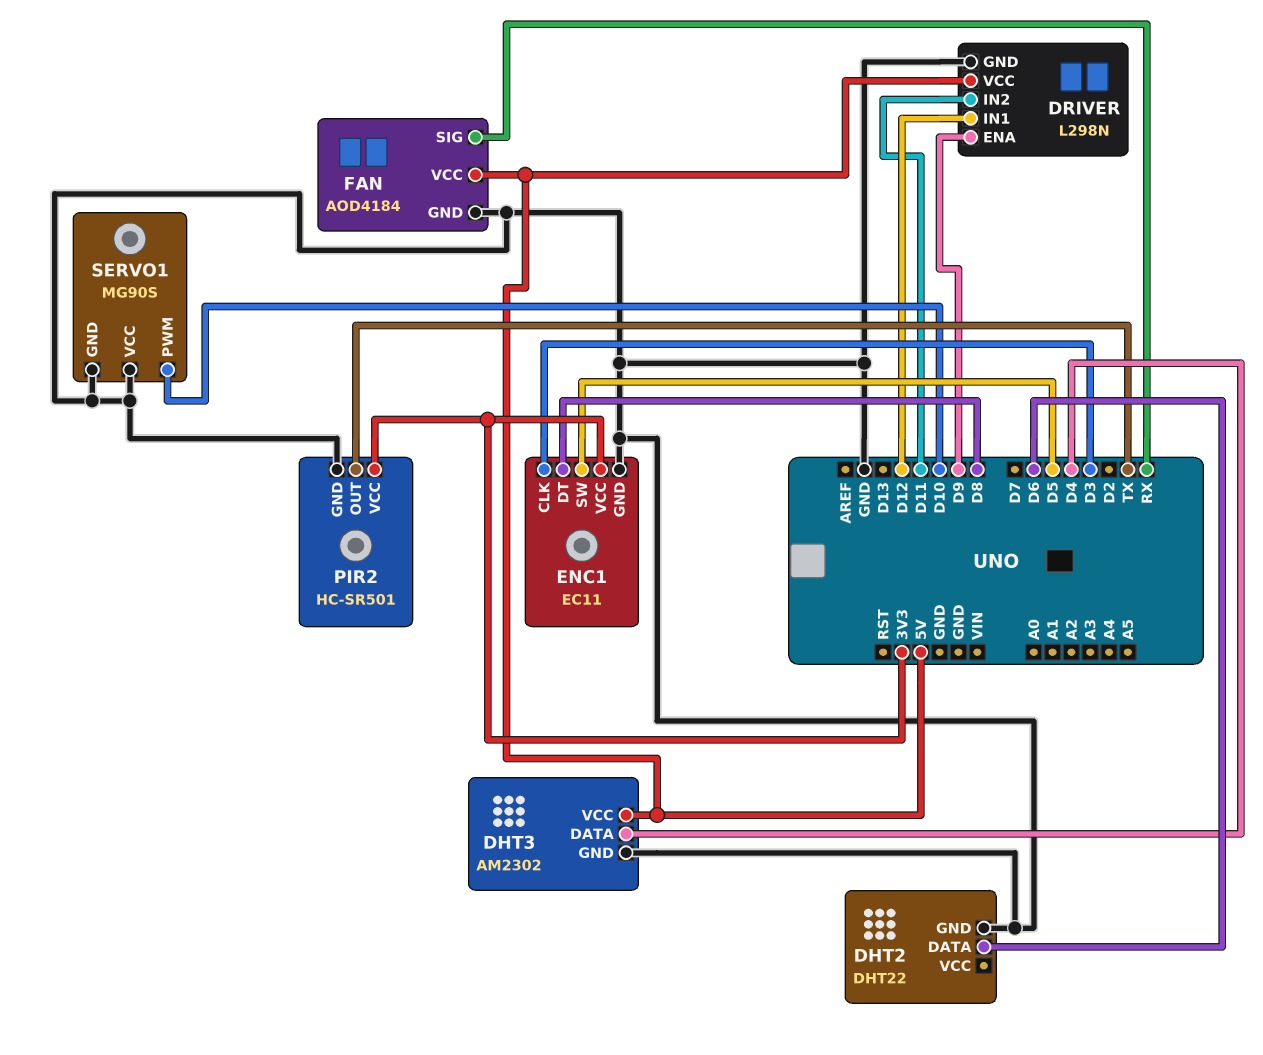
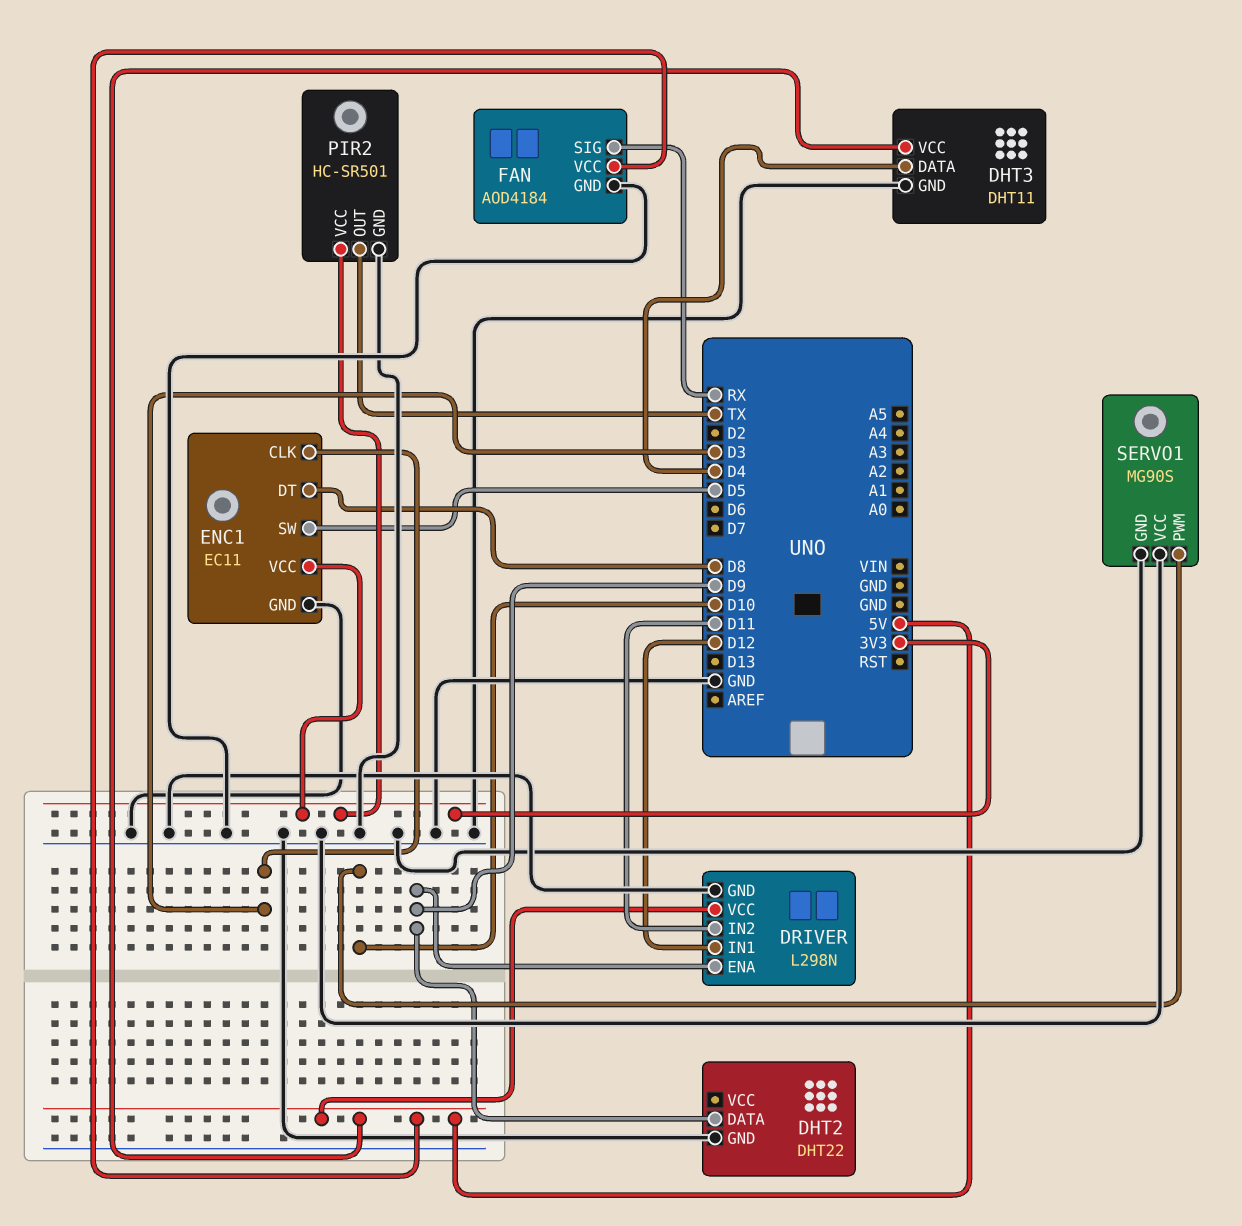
DHT2 pin DATA: D6 -> D9
DHT3: AM2302 -> DHT11

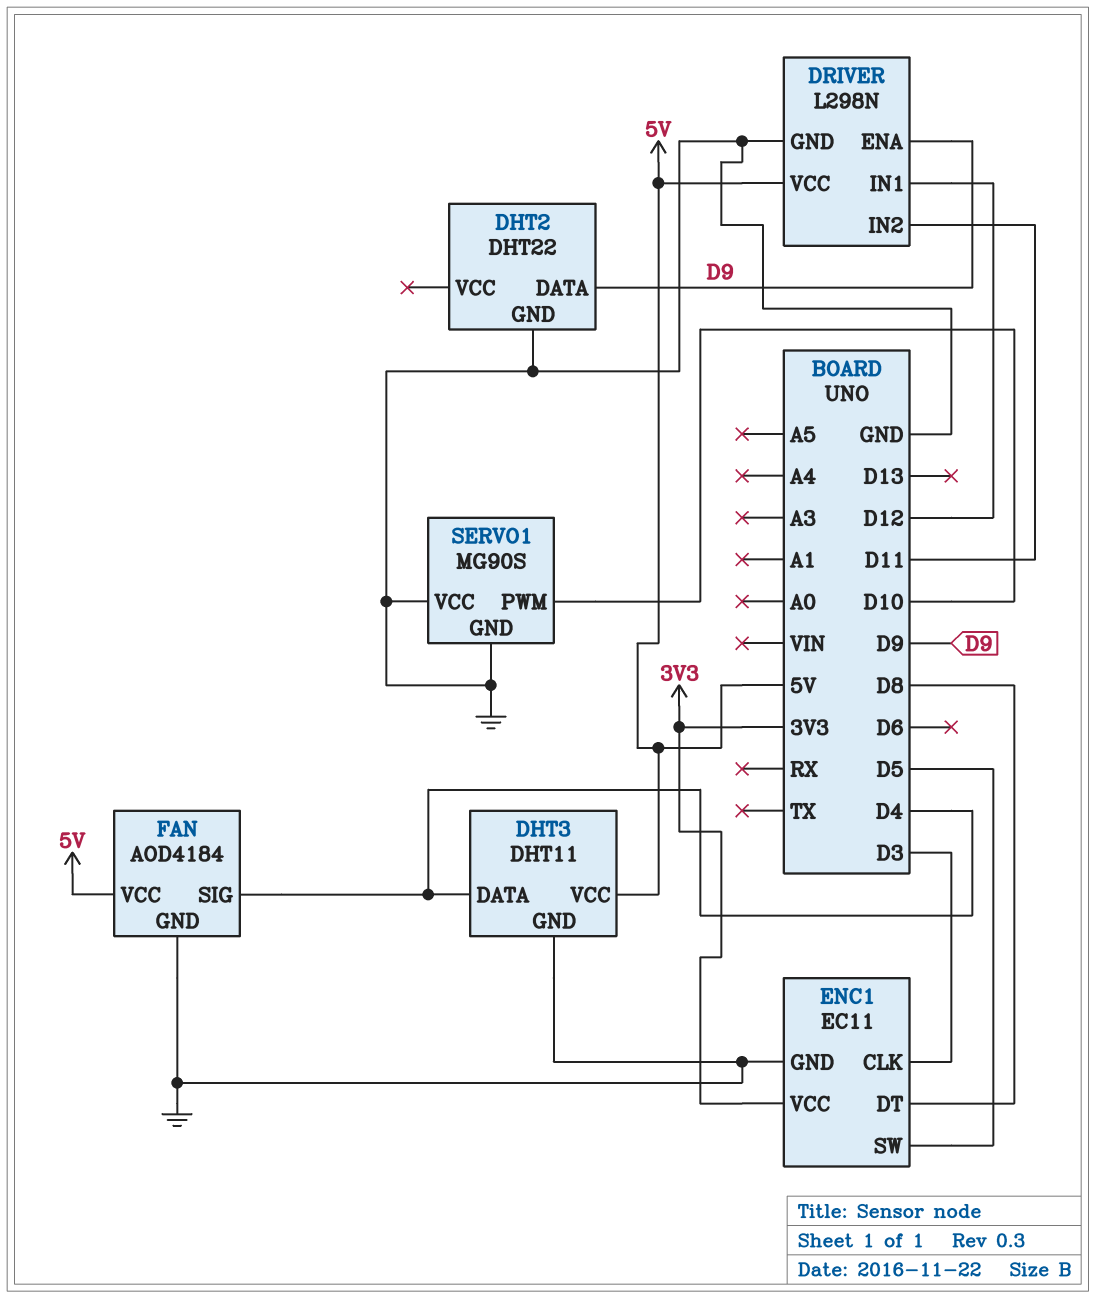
FAN pin SIG: RX -> D4
PIR2: HC-SR501 -> none
PIR2 pin GND: GND -> none
PIR2 pin OUT: TX -> none
PIR2 pin VCC: 3V3 -> none

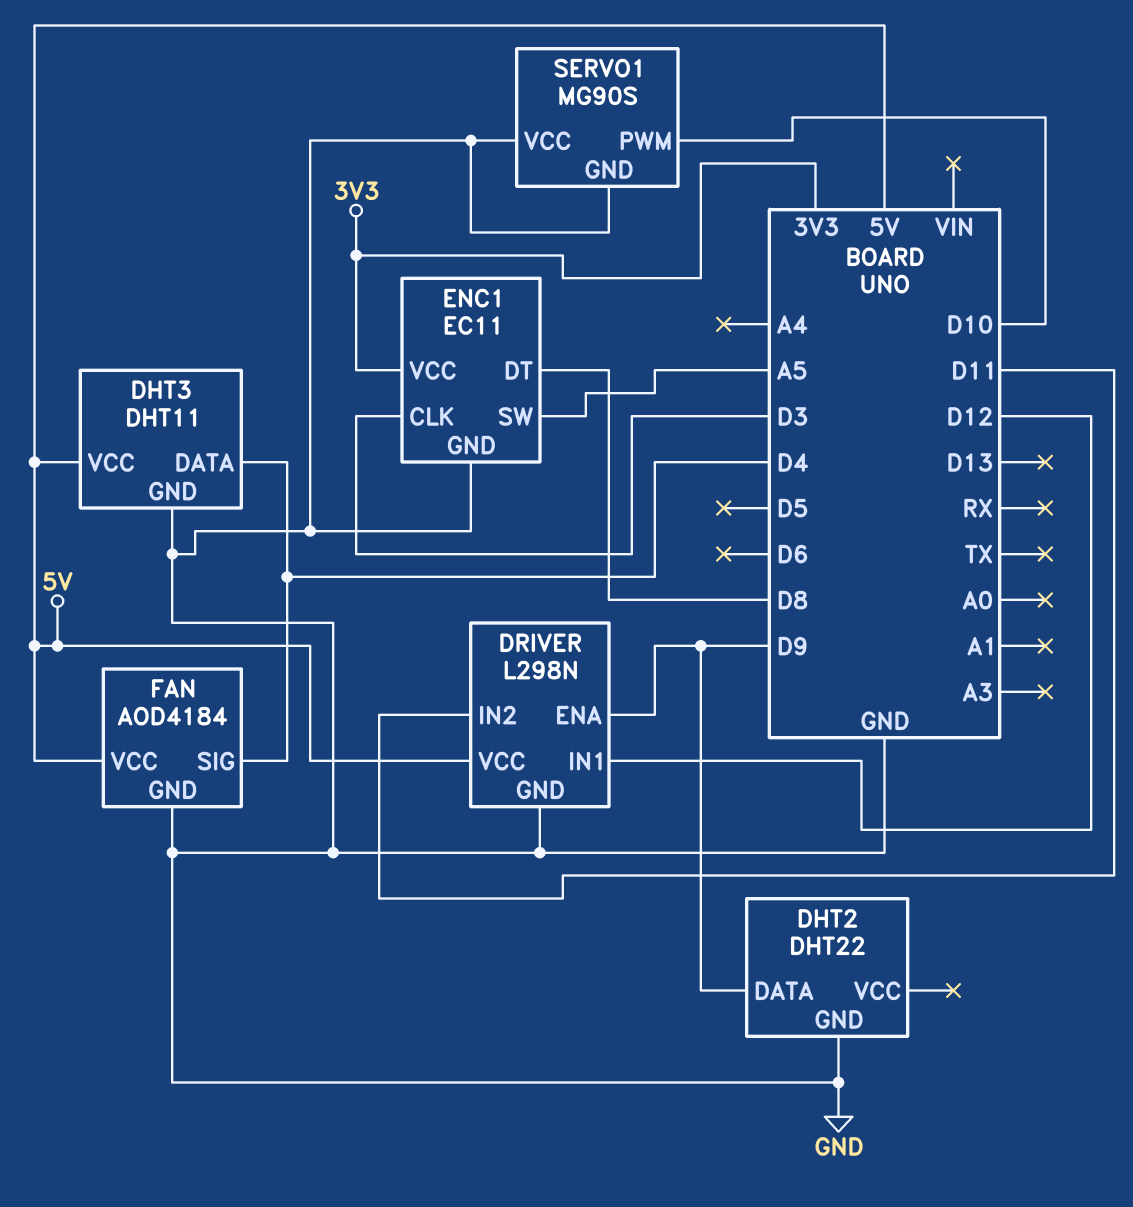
ENC1 pin SW: D5 -> A5

